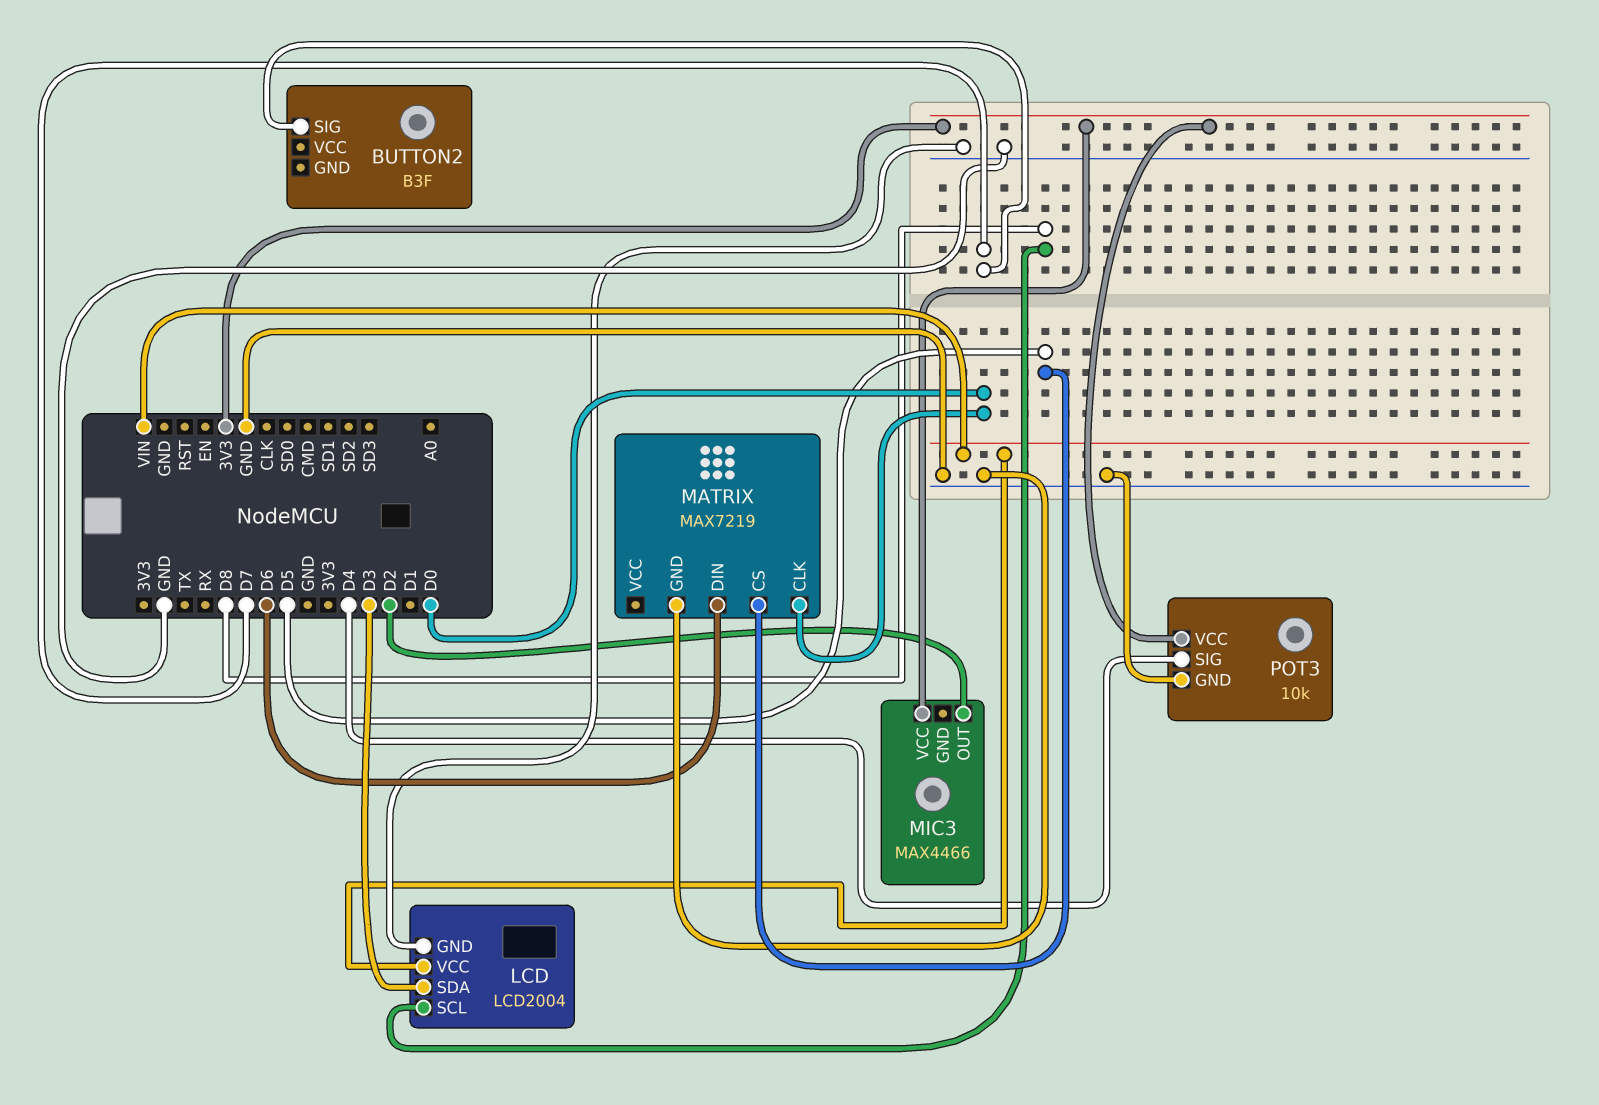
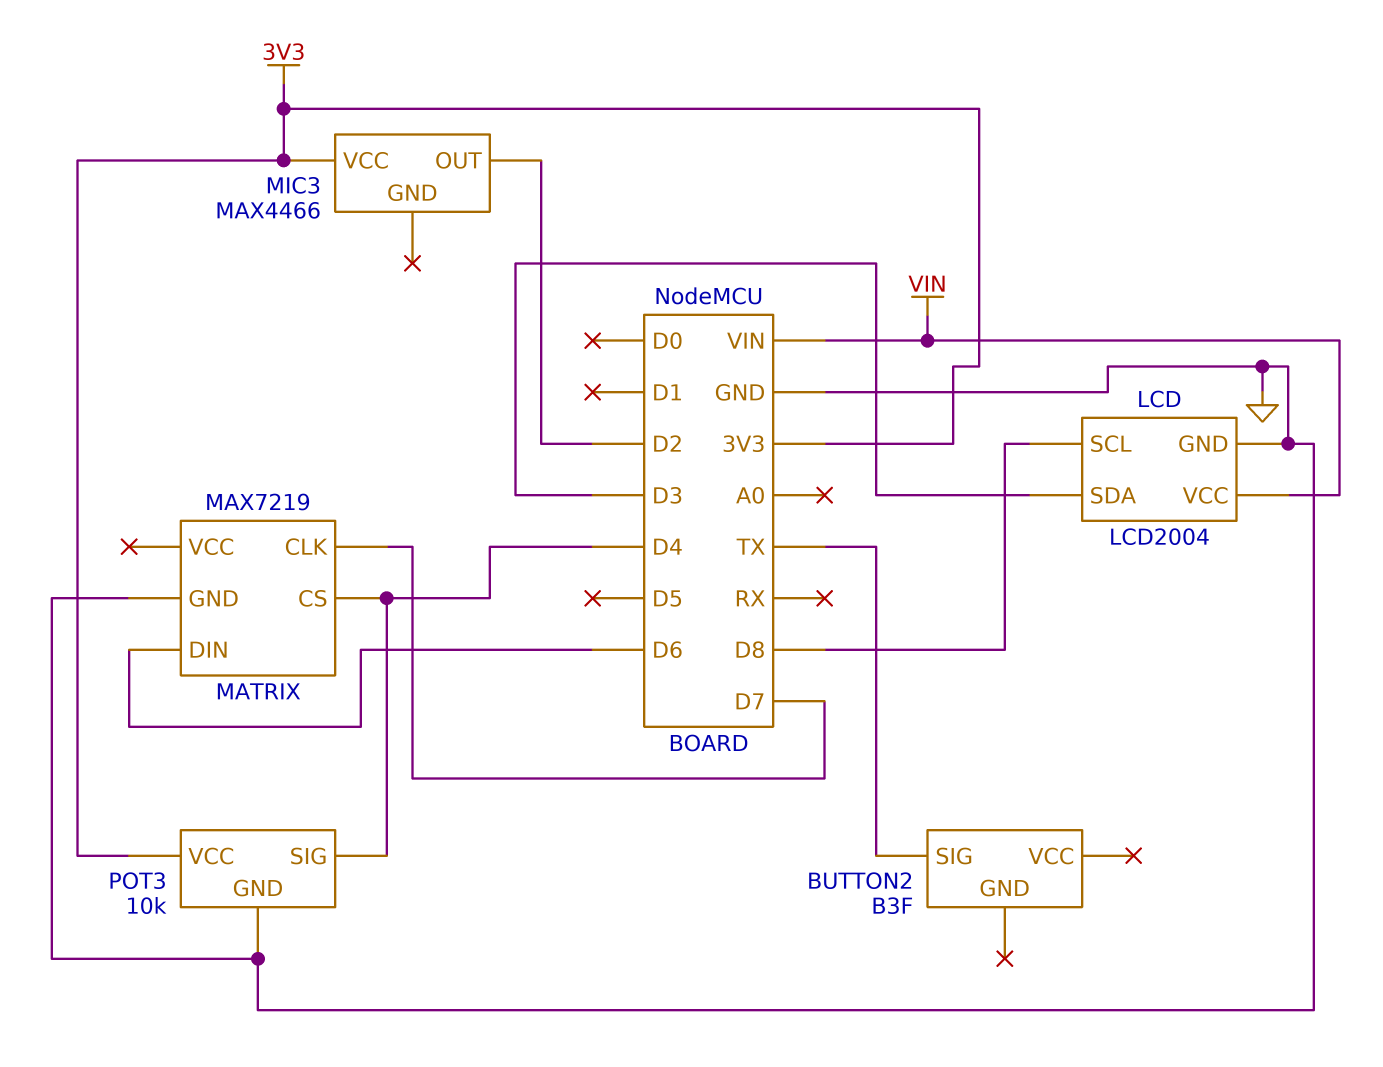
BUTTON2 pin SIG: D7 -> TX
MATRIX pin CLK: D0 -> D7
MATRIX pin CS: D5 -> D4

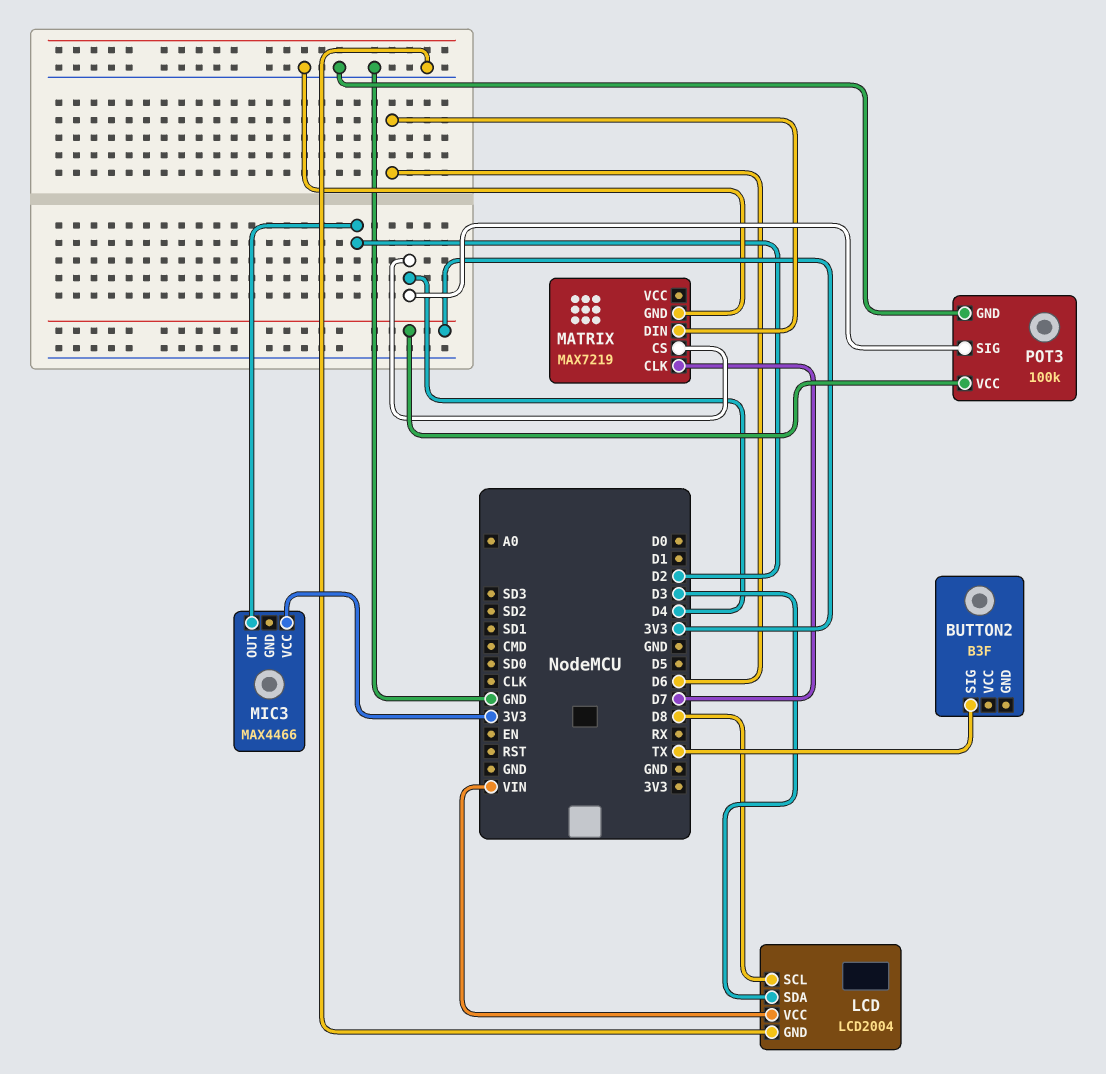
POT3: 10k -> 100k

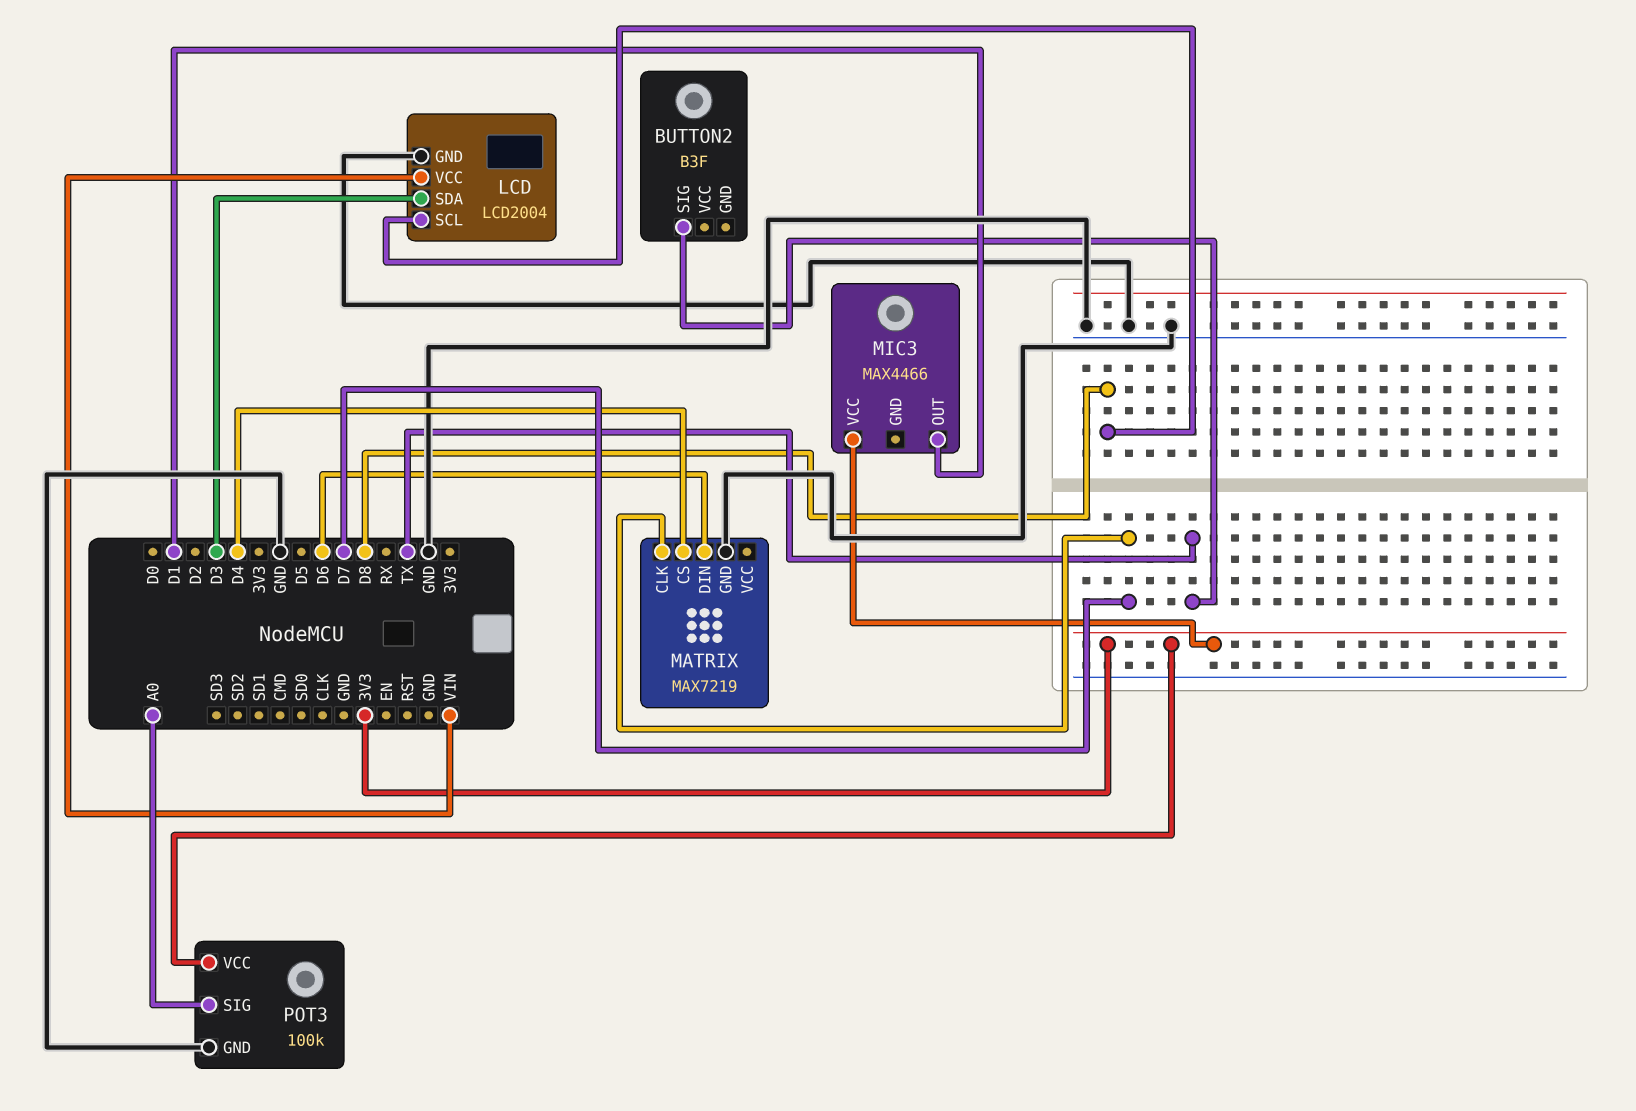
MIC3 pin OUT: D2 -> D1
POT3 pin SIG: D4 -> A0

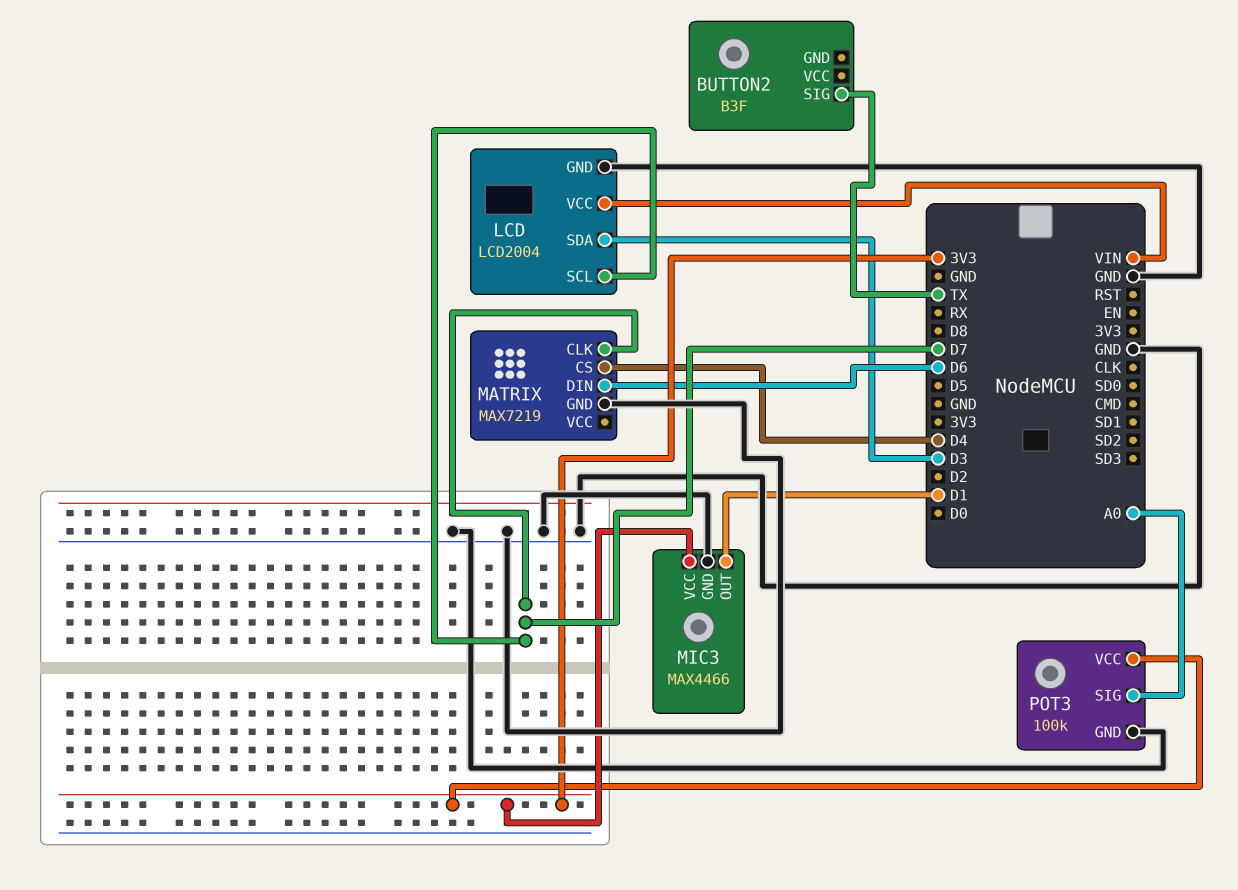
LCD pin SCL: D8 -> D7
MIC3 pin GND: none -> GND

